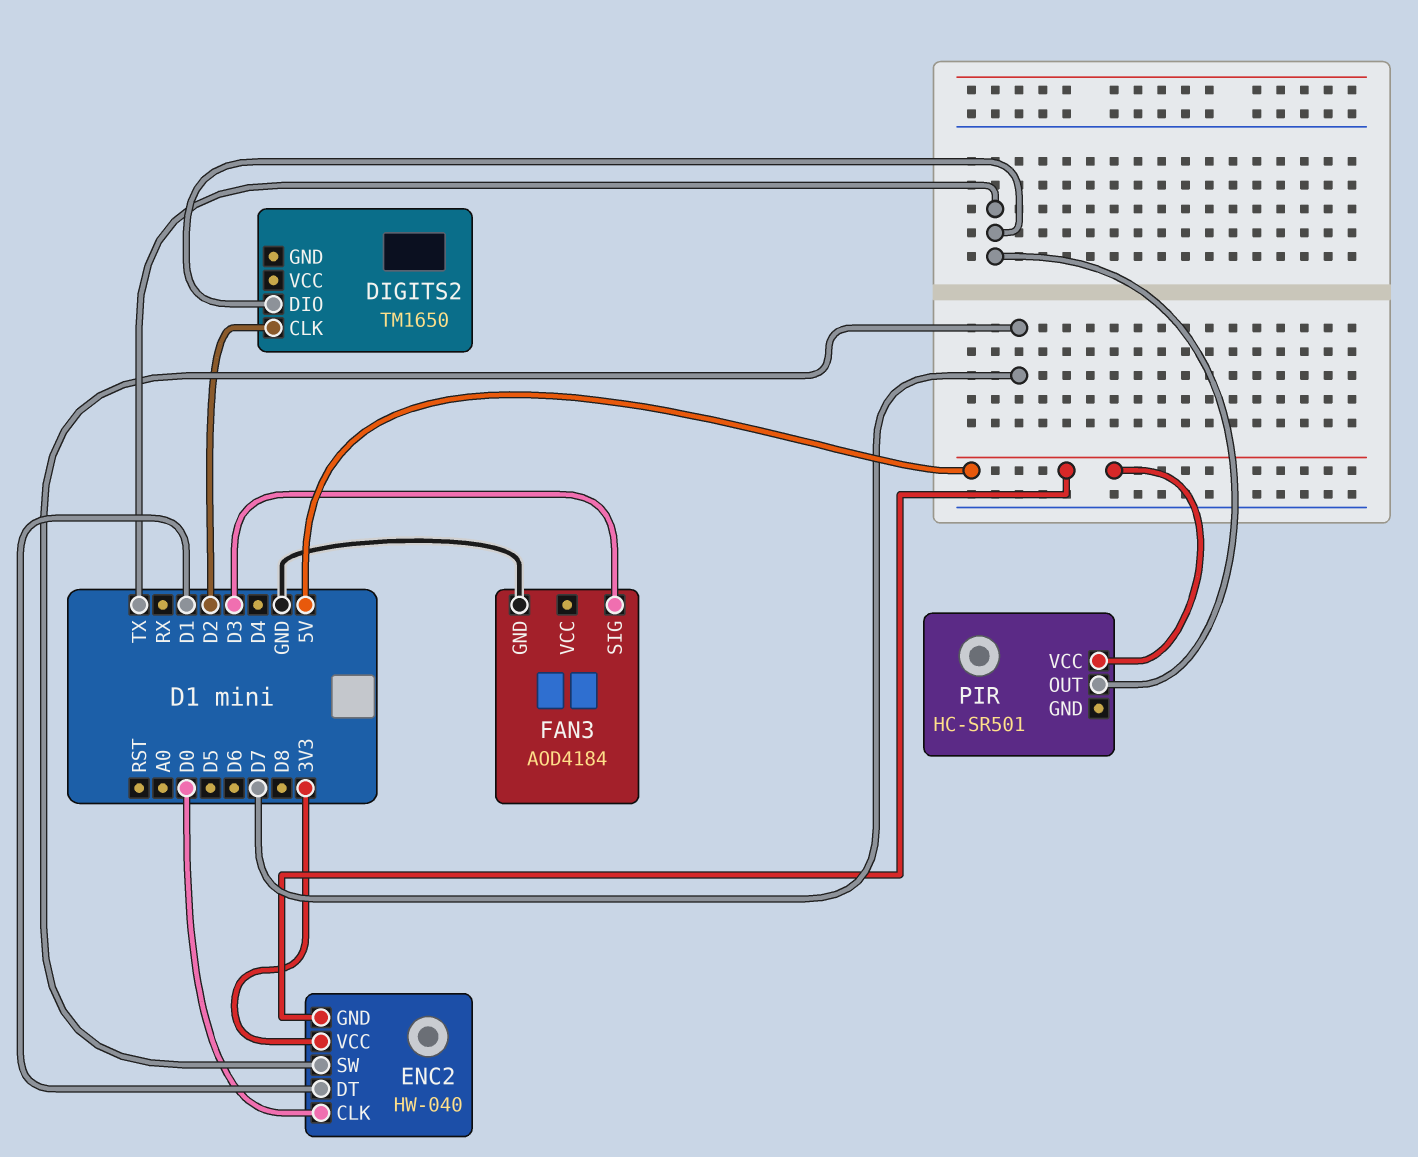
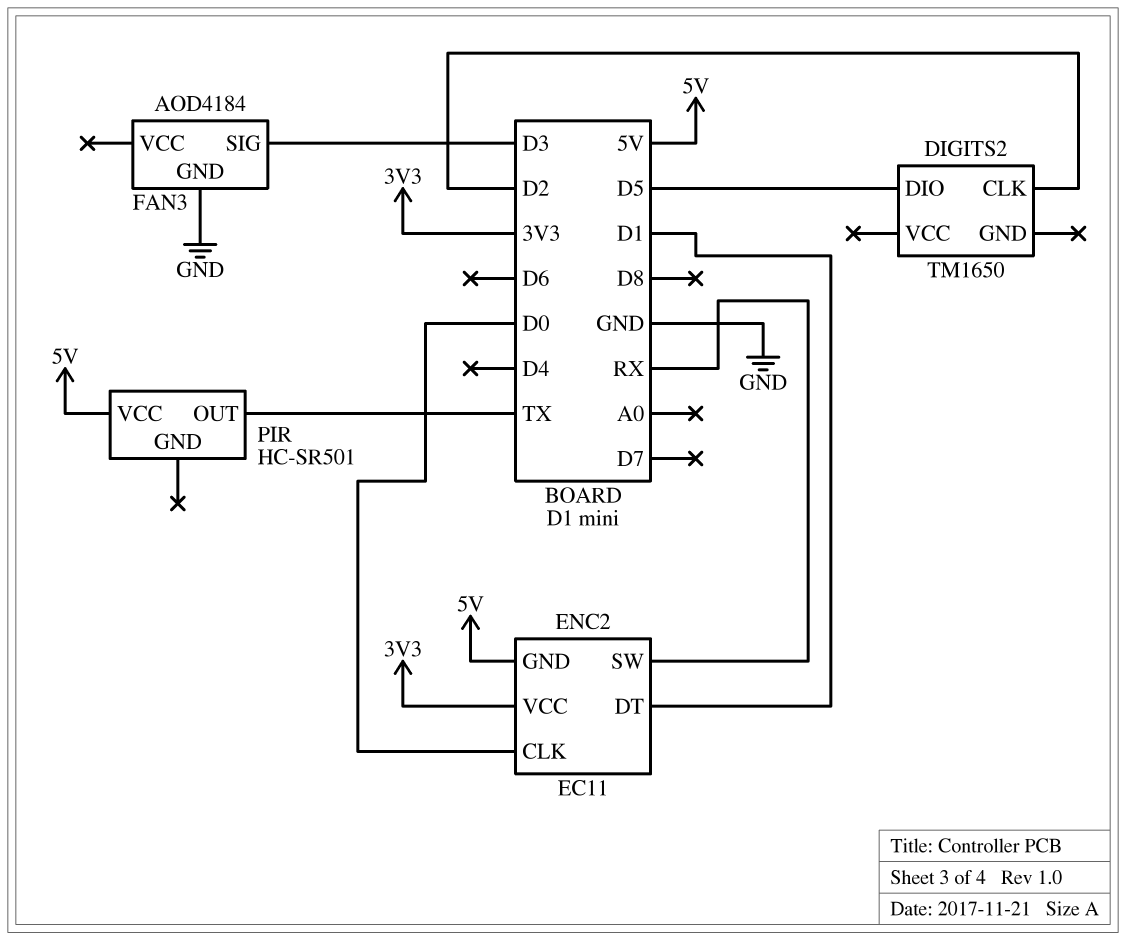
DIGITS2 pin DIO: TX -> D5
ENC2: HW-040 -> EC11
ENC2 pin SW: D7 -> RX

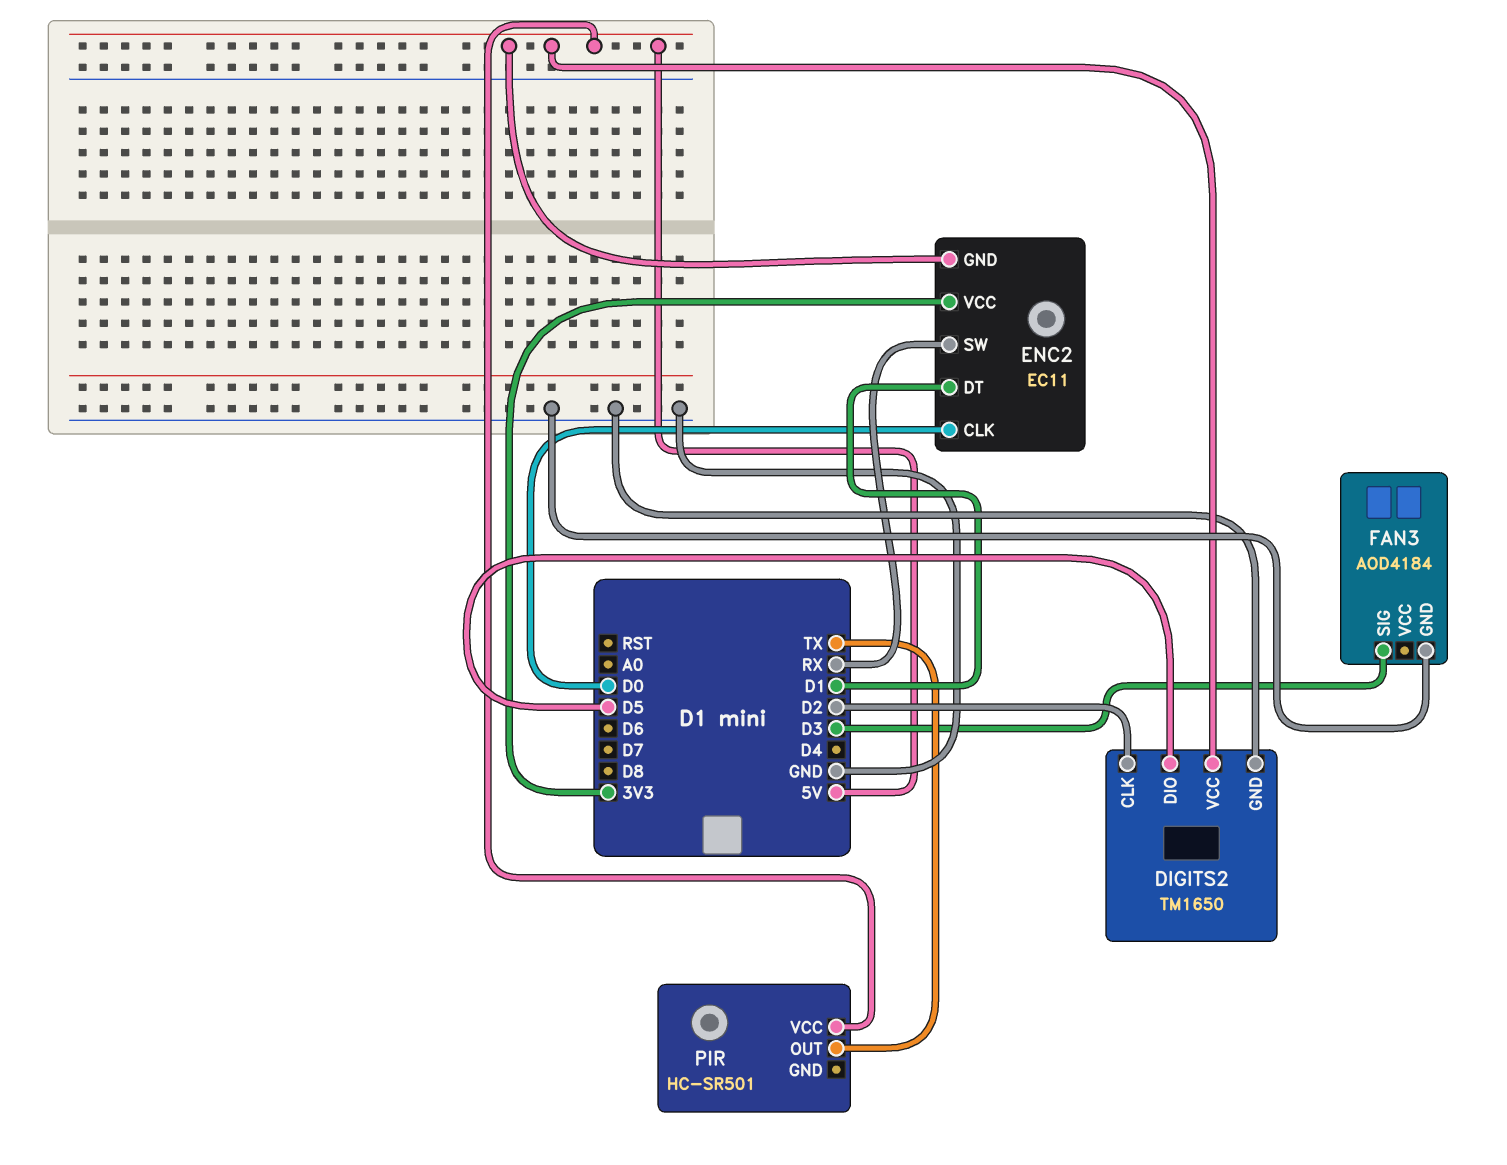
DIGITS2 pin GND: none -> GND
DIGITS2 pin VCC: none -> 5V

